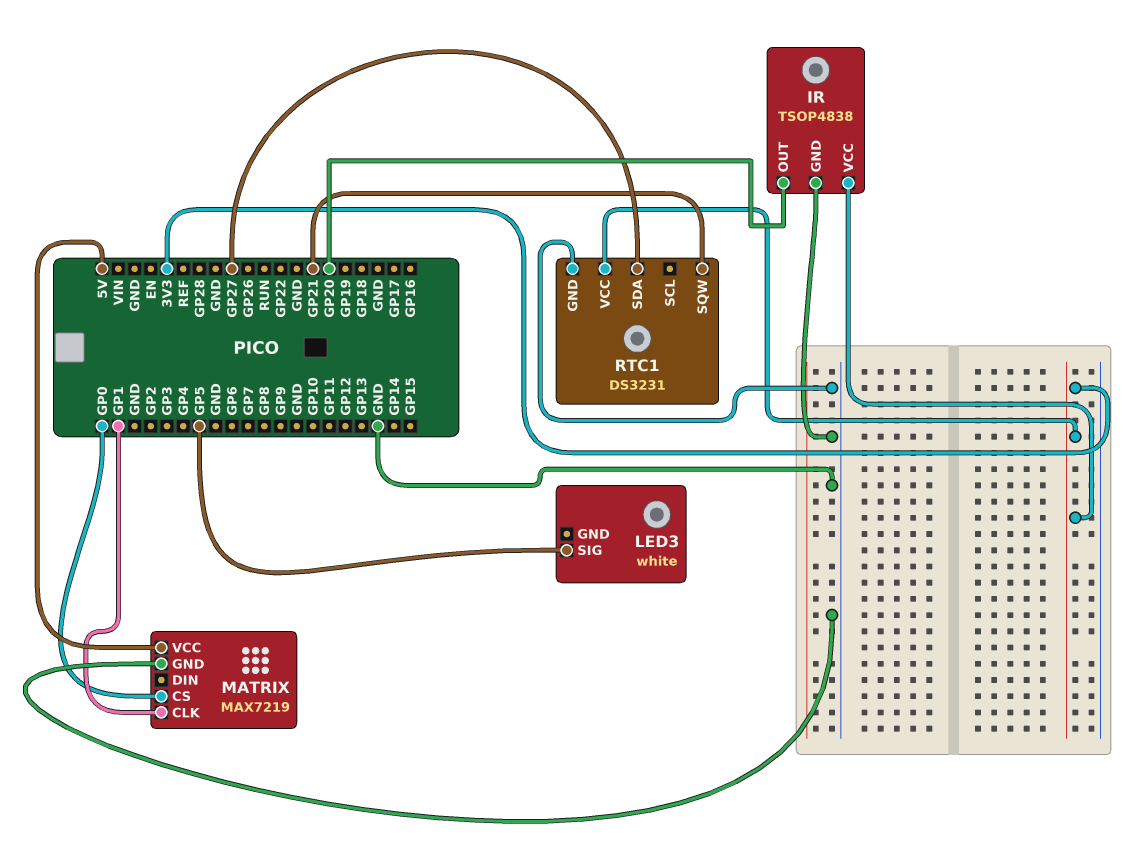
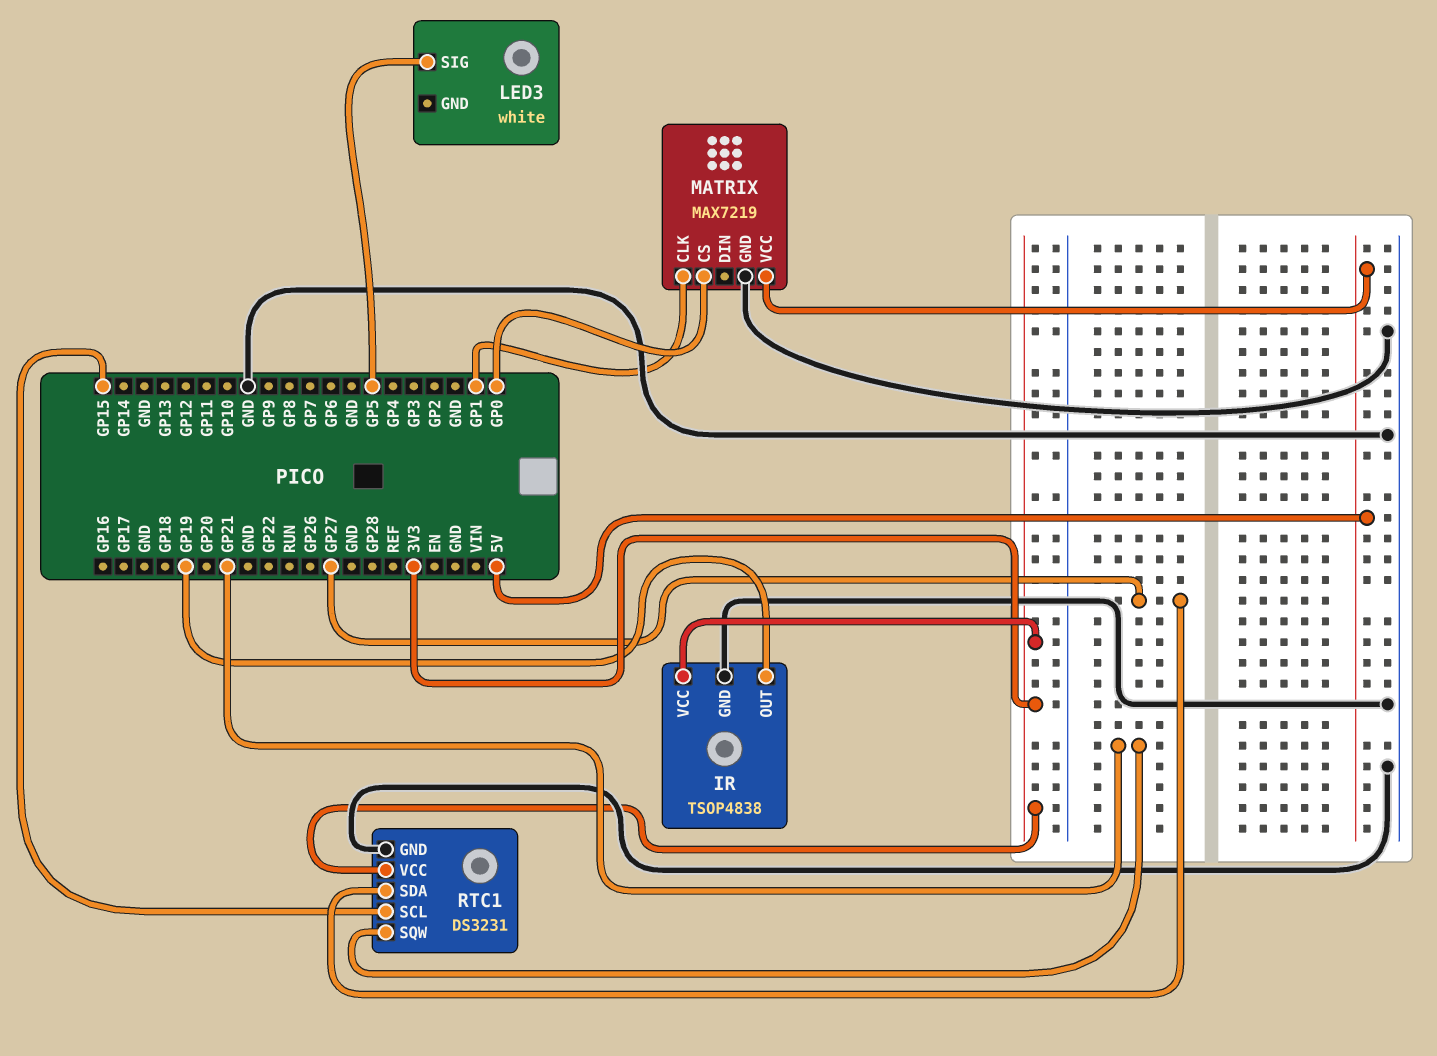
IR pin OUT: GP20 -> GP19
RTC1 pin SCL: none -> GP15

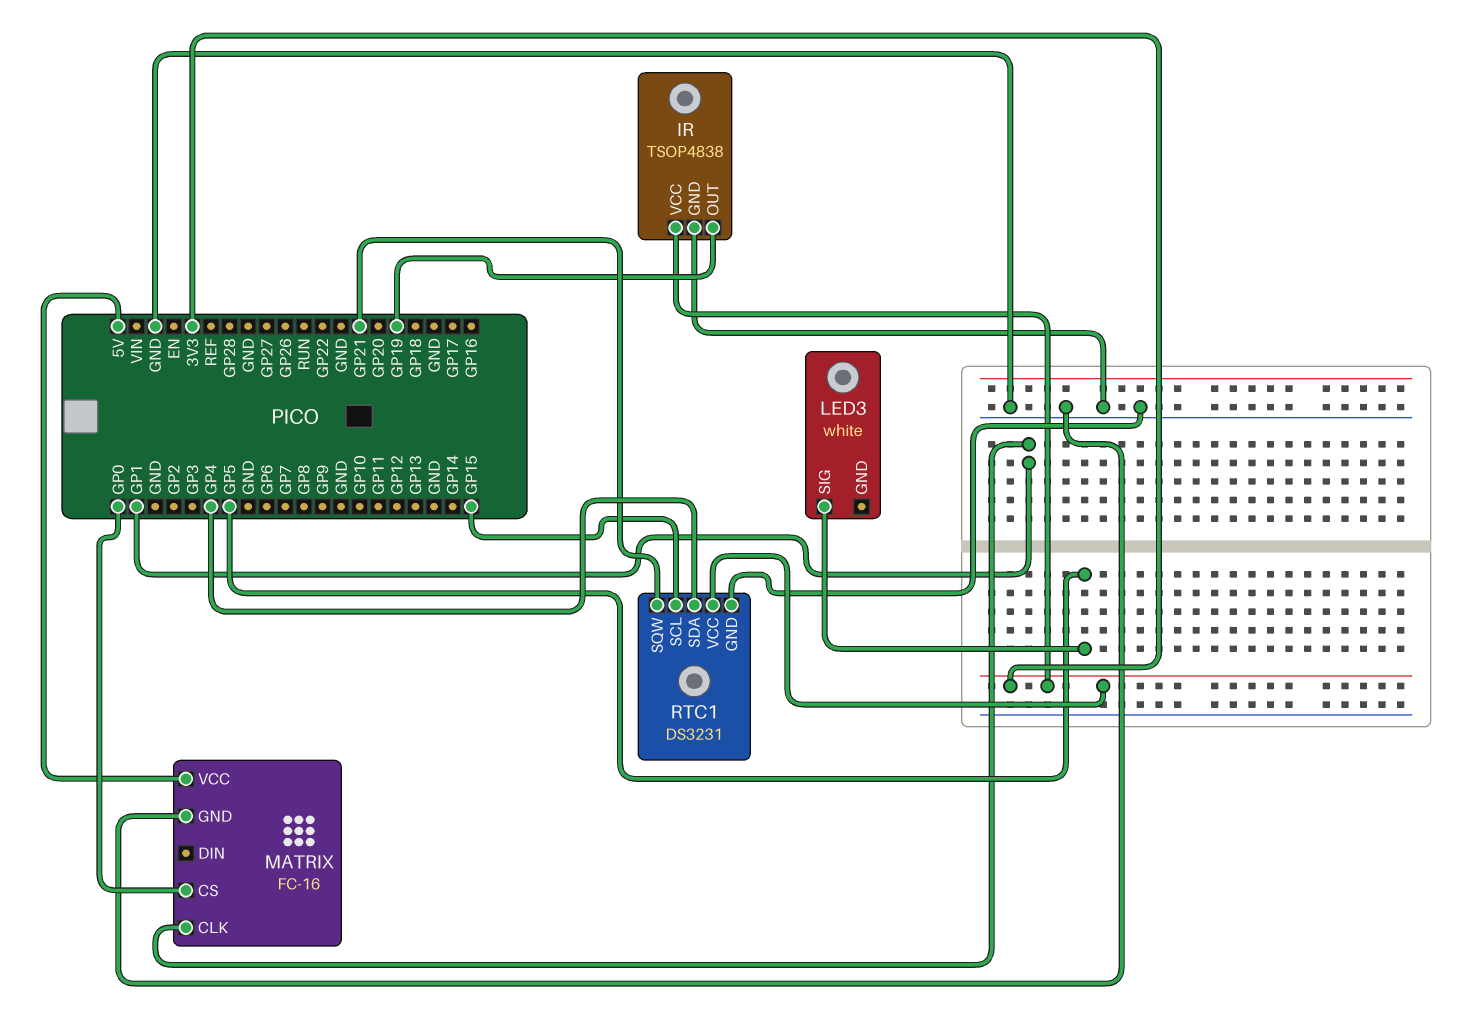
MATRIX: MAX7219 -> FC-16
RTC1 pin SDA: GP27 -> GP4

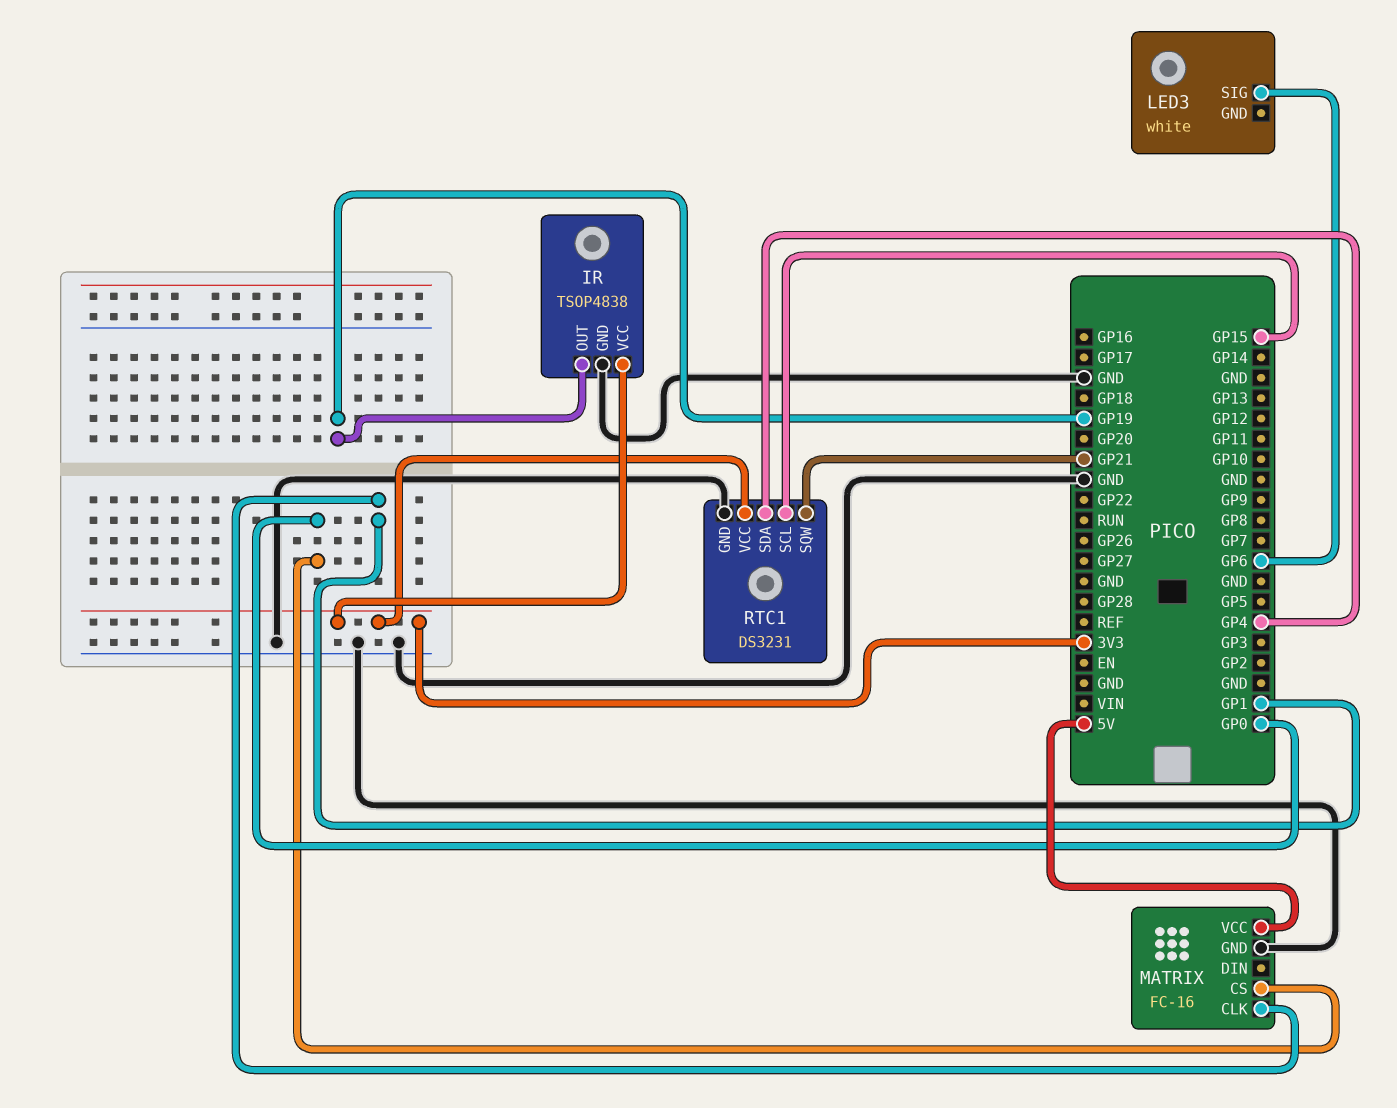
LED3 pin SIG: GP5 -> GP6

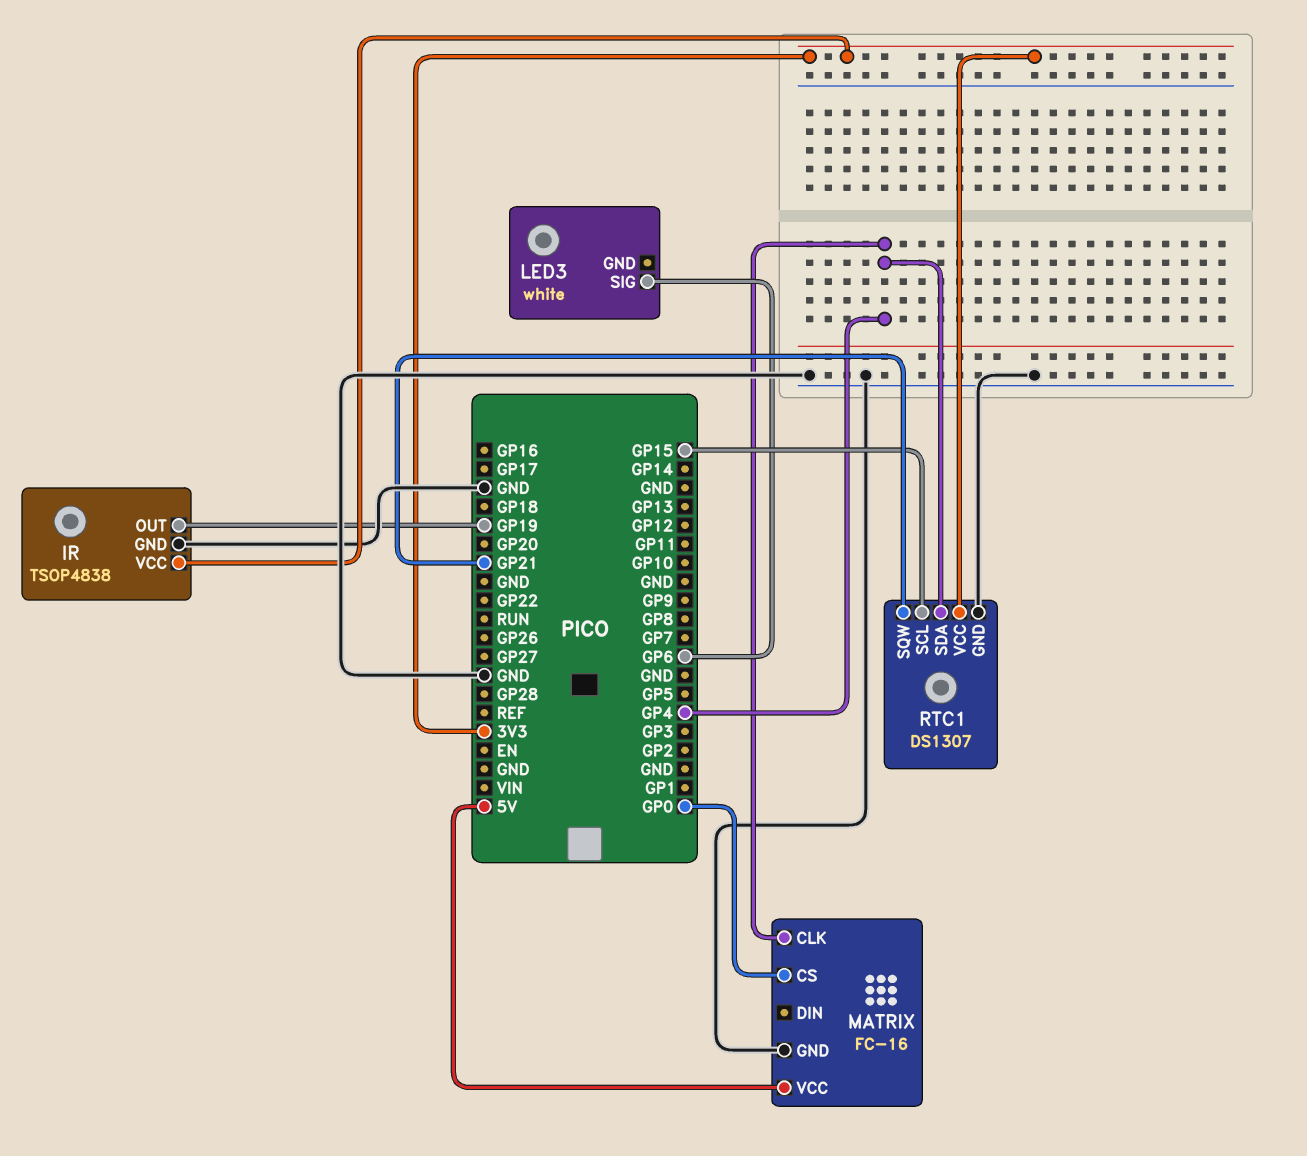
MATRIX pin CLK: GP1 -> GP4
RTC1: DS3231 -> DS1307

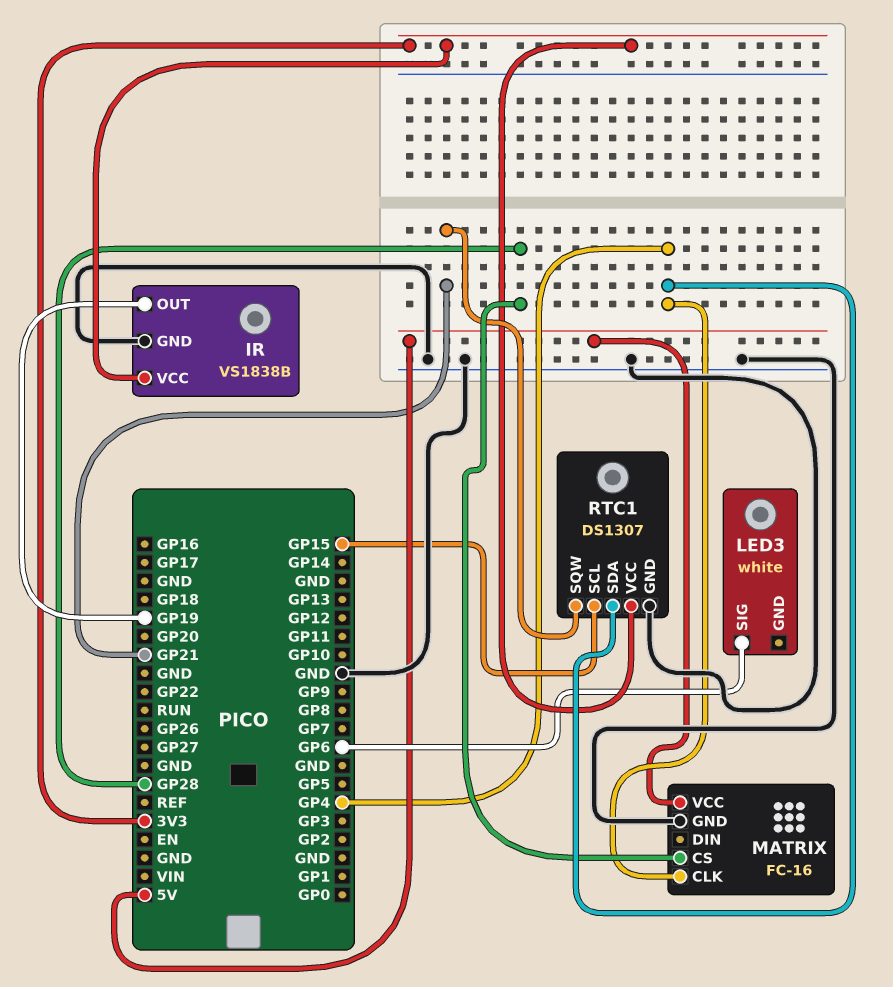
IR: TSOP4838 -> VS1838B
MATRIX pin CS: GP0 -> GP28

